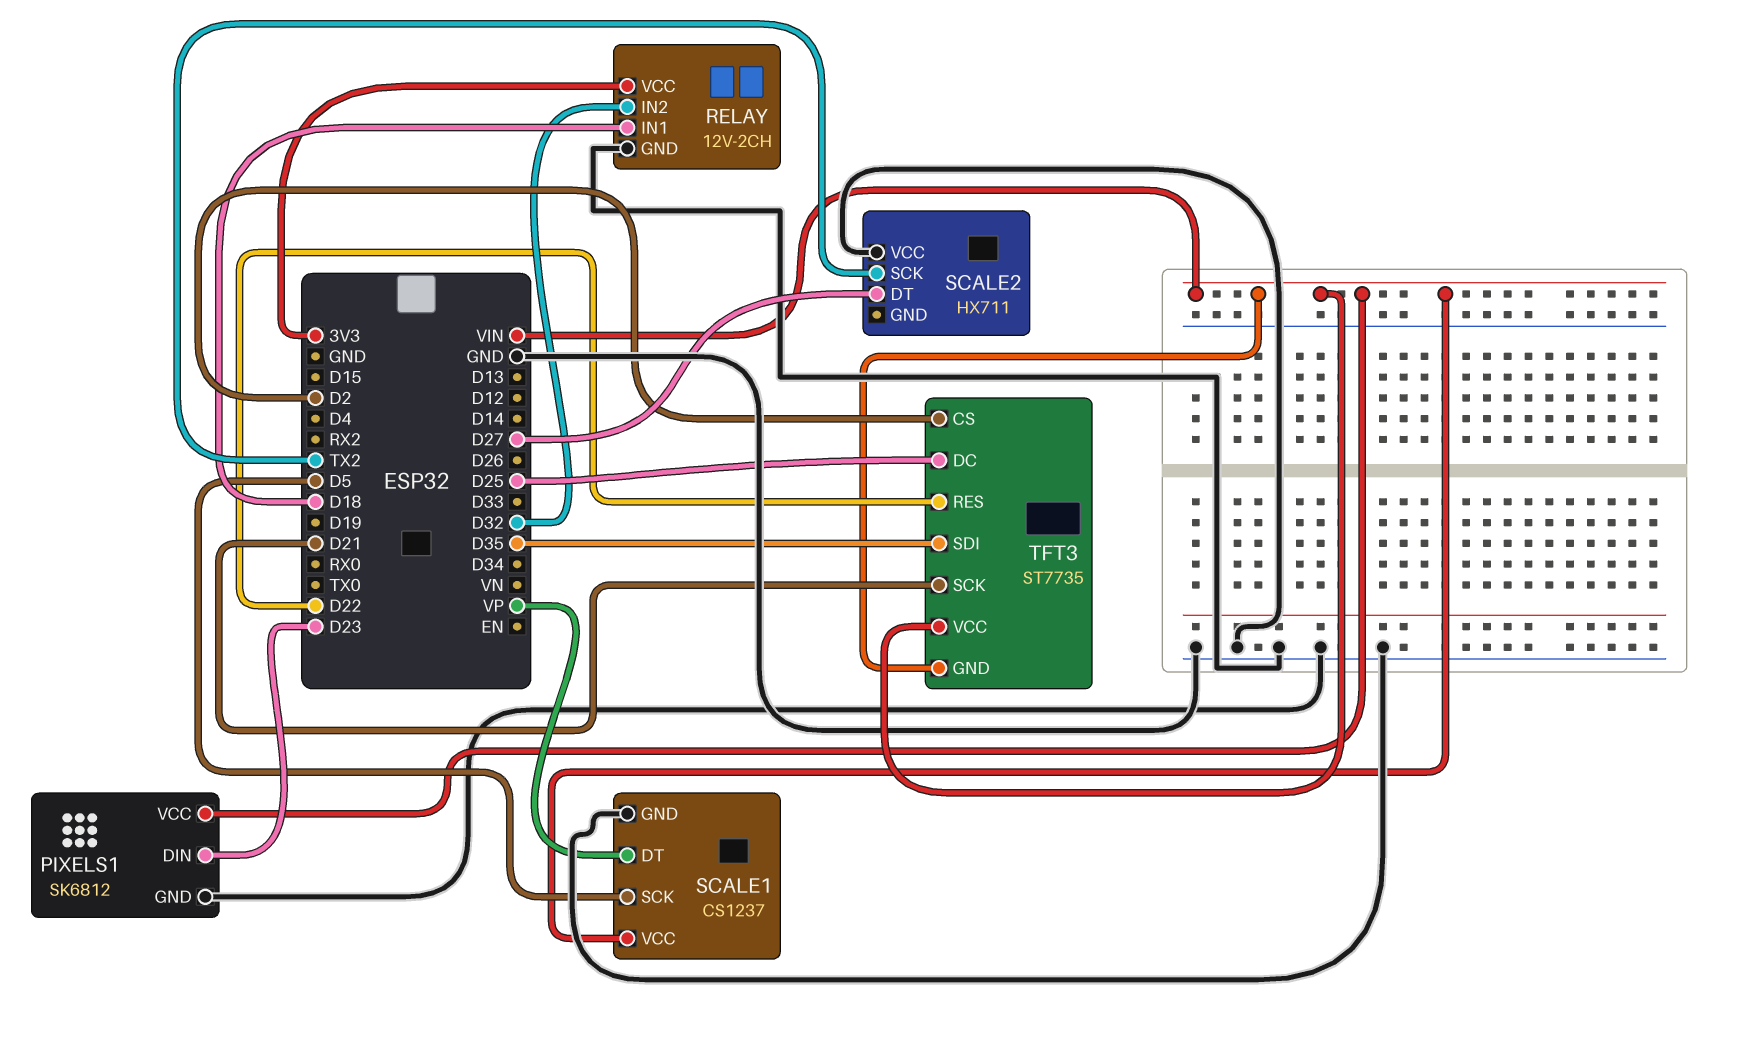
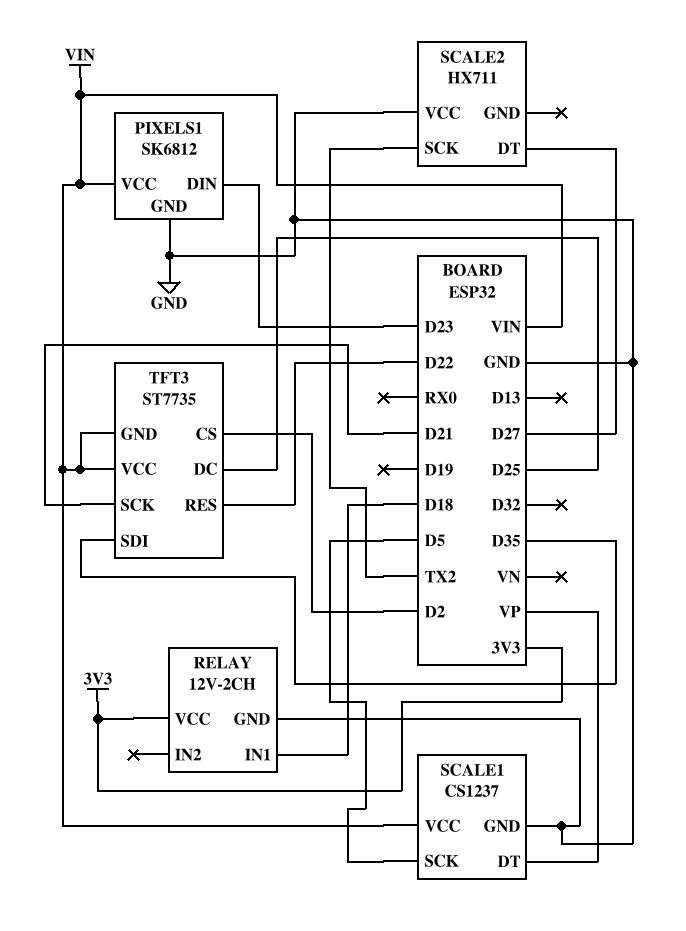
RELAY pin IN2: D32 -> none

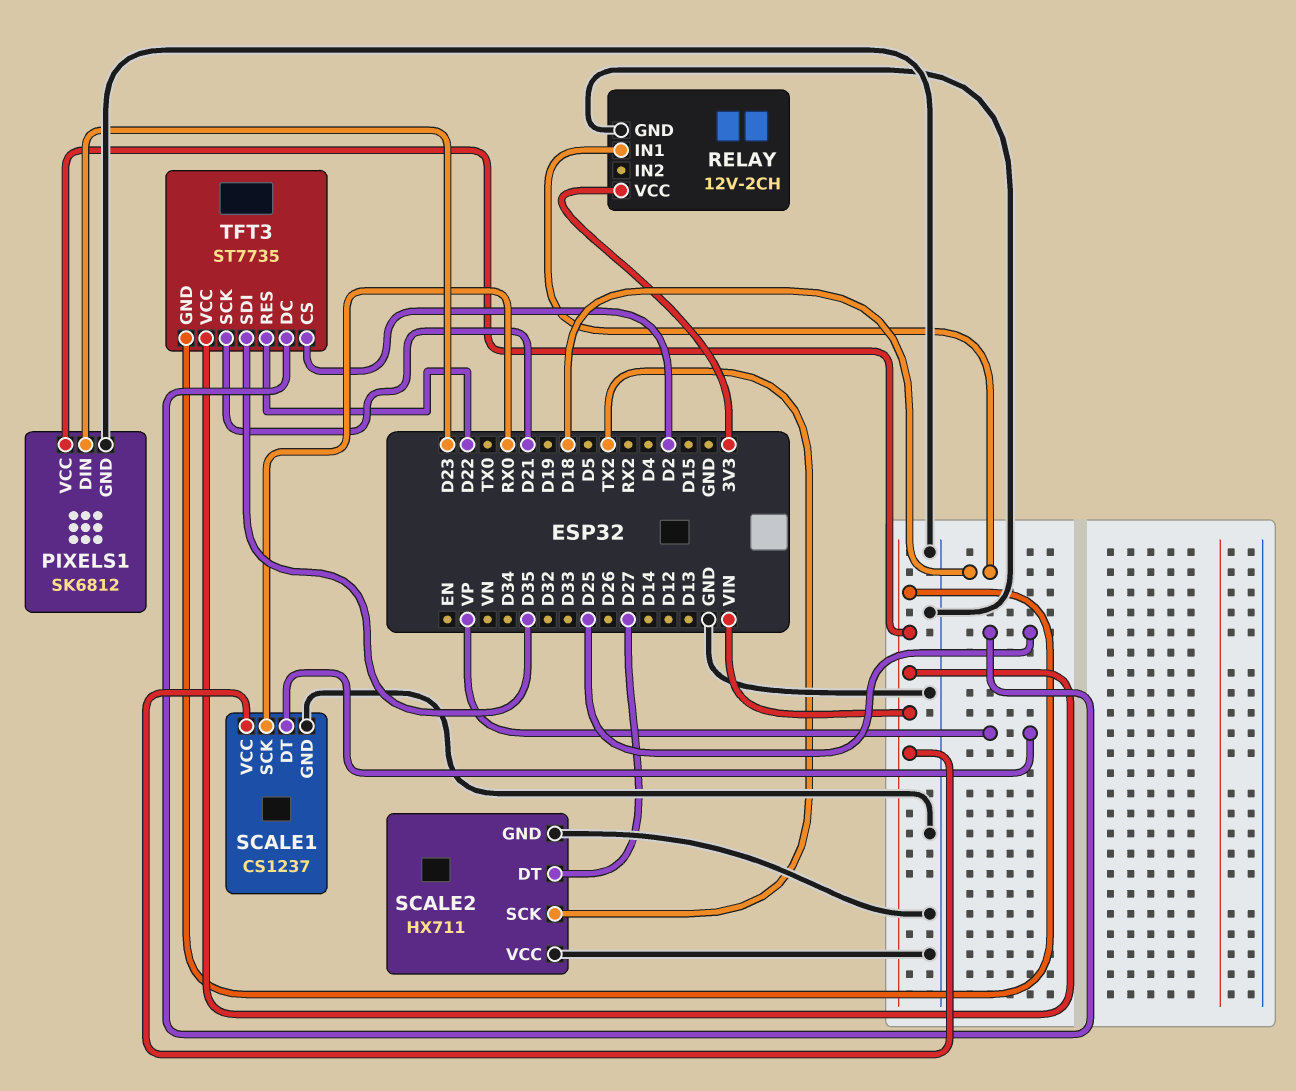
SCALE1 pin SCK: D5 -> RX0
SCALE2 pin GND: none -> GND

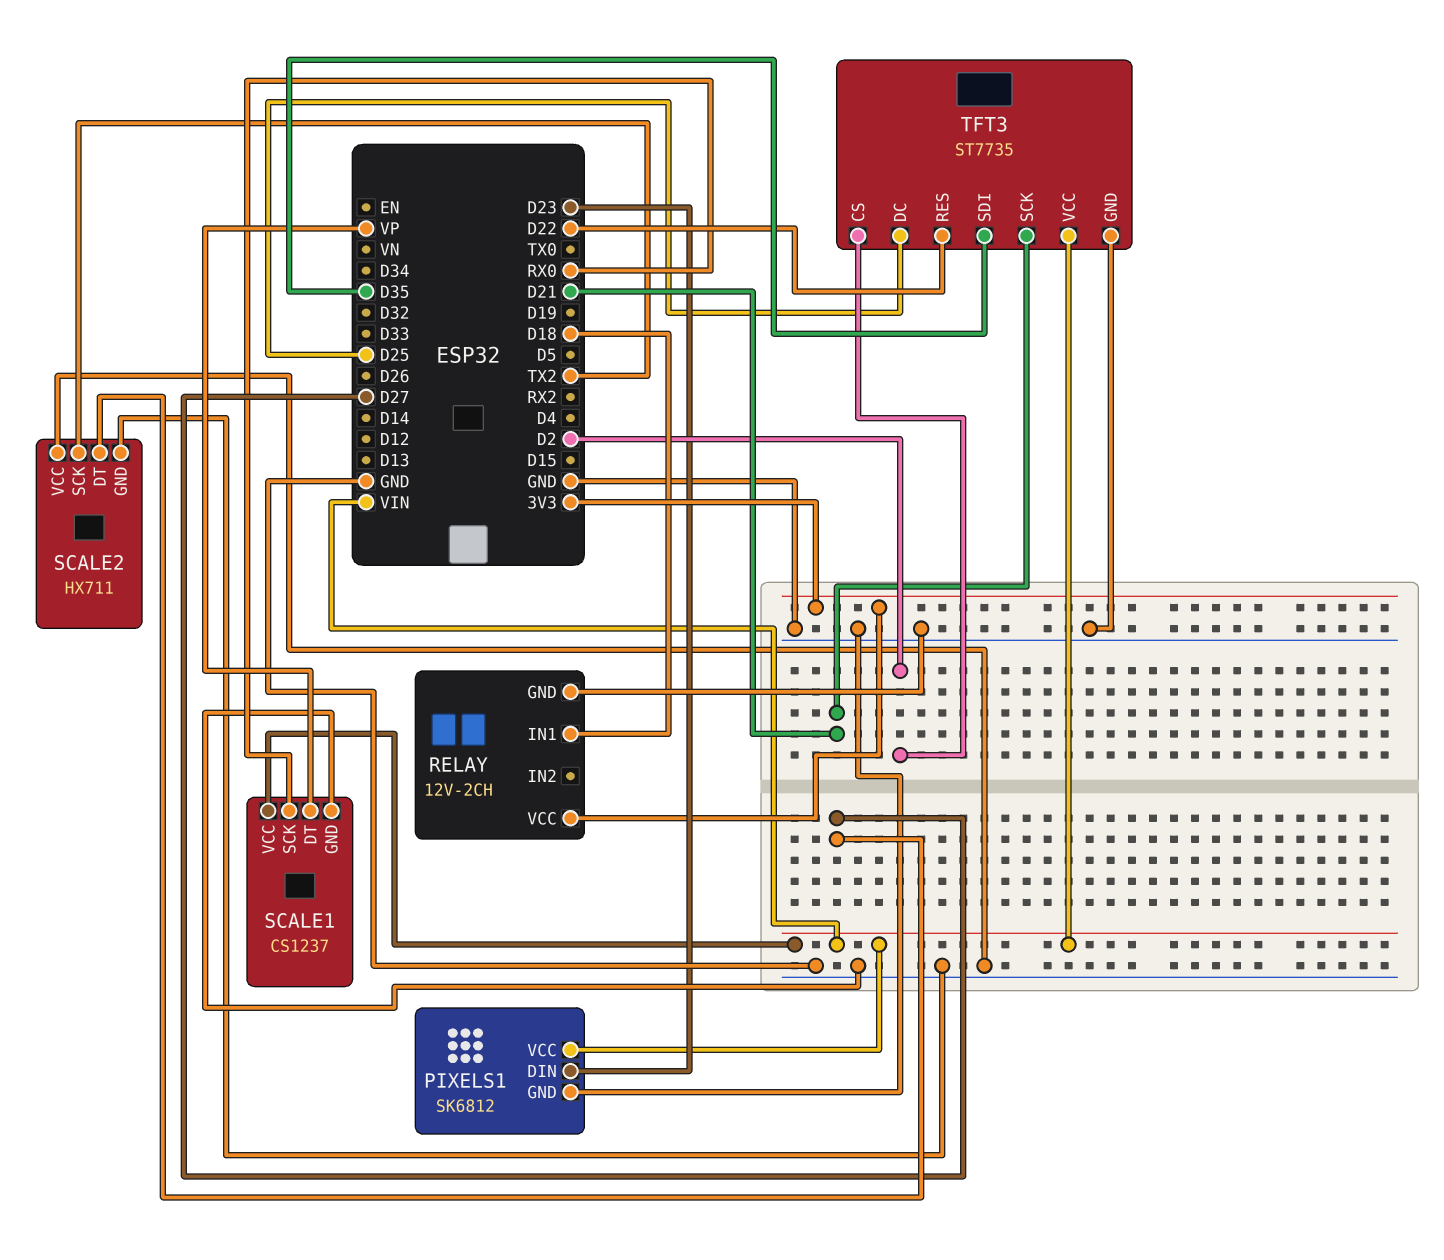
TFT3 pin GND: VIN -> GND

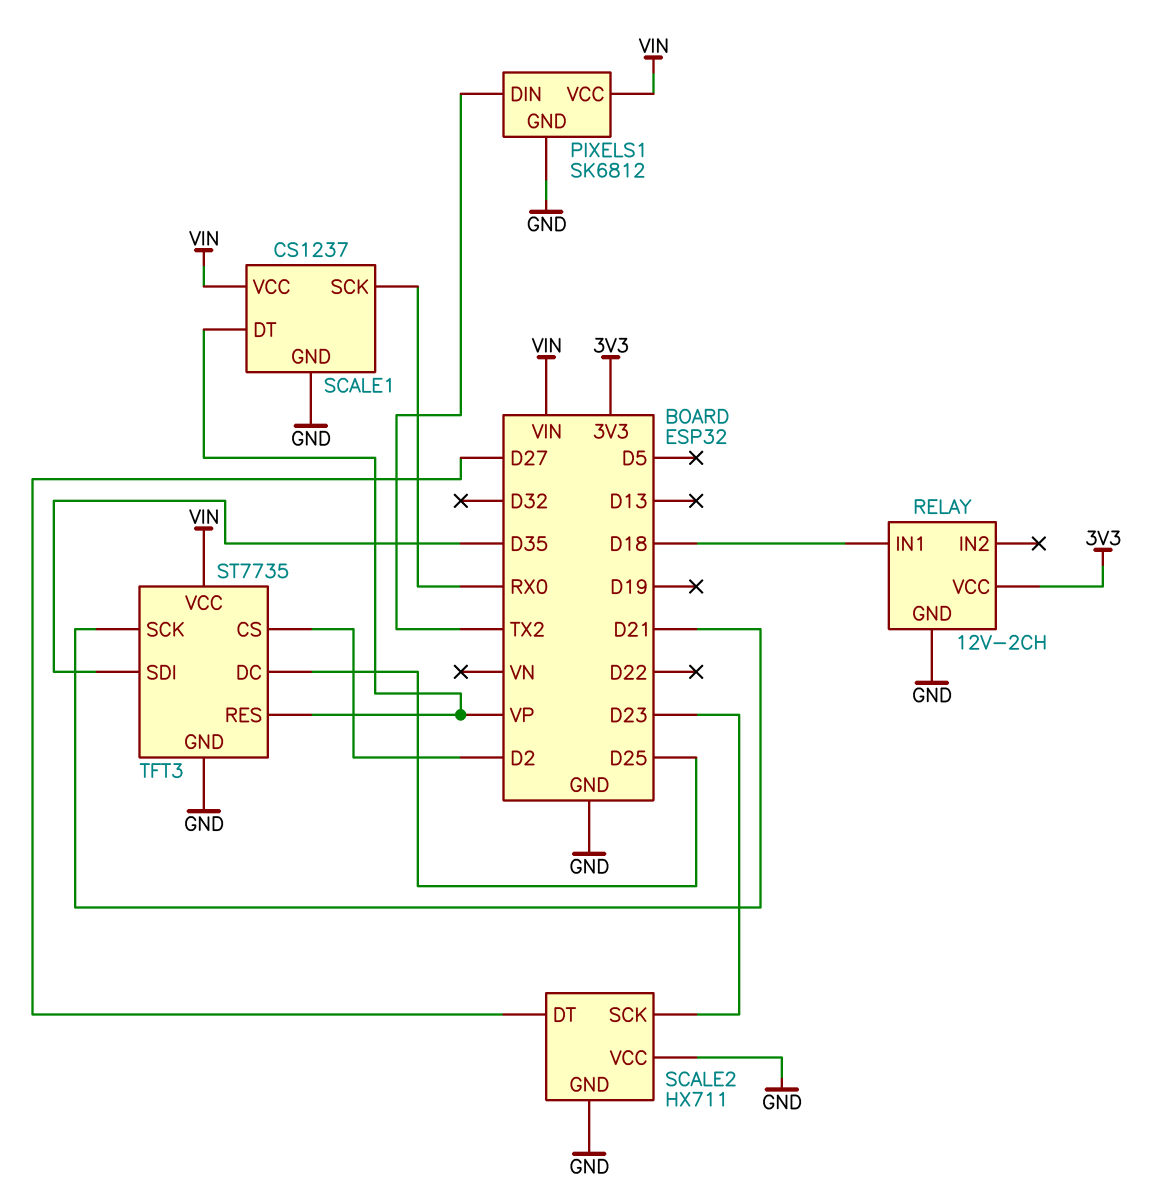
PIXELS1 pin DIN: D23 -> TX2
SCALE2 pin SCK: TX2 -> D23
TFT3 pin RES: D22 -> VP

